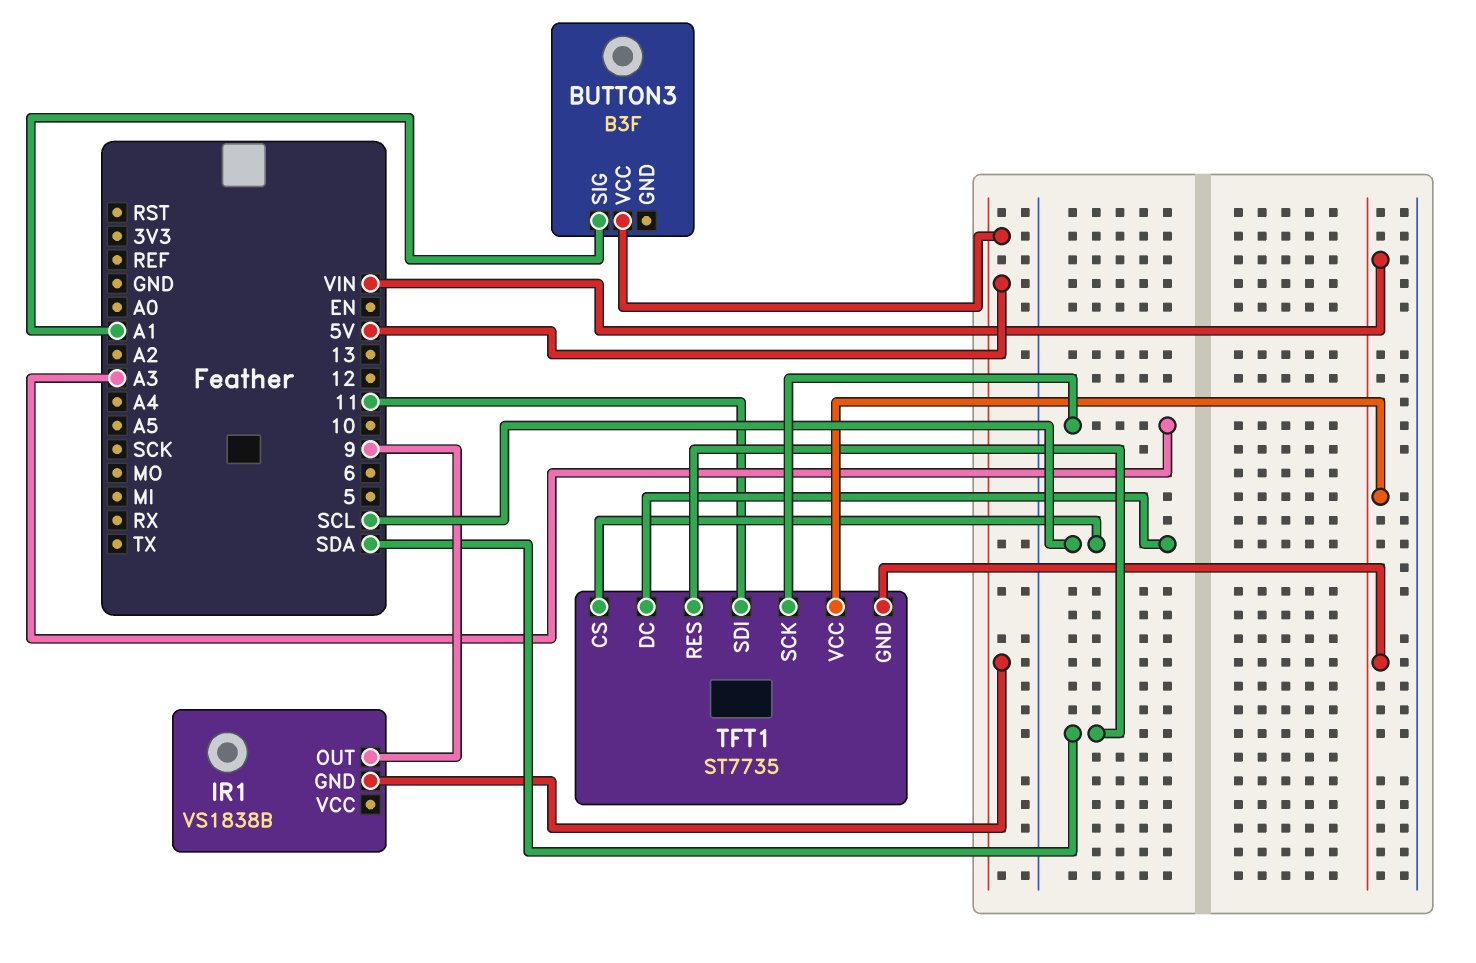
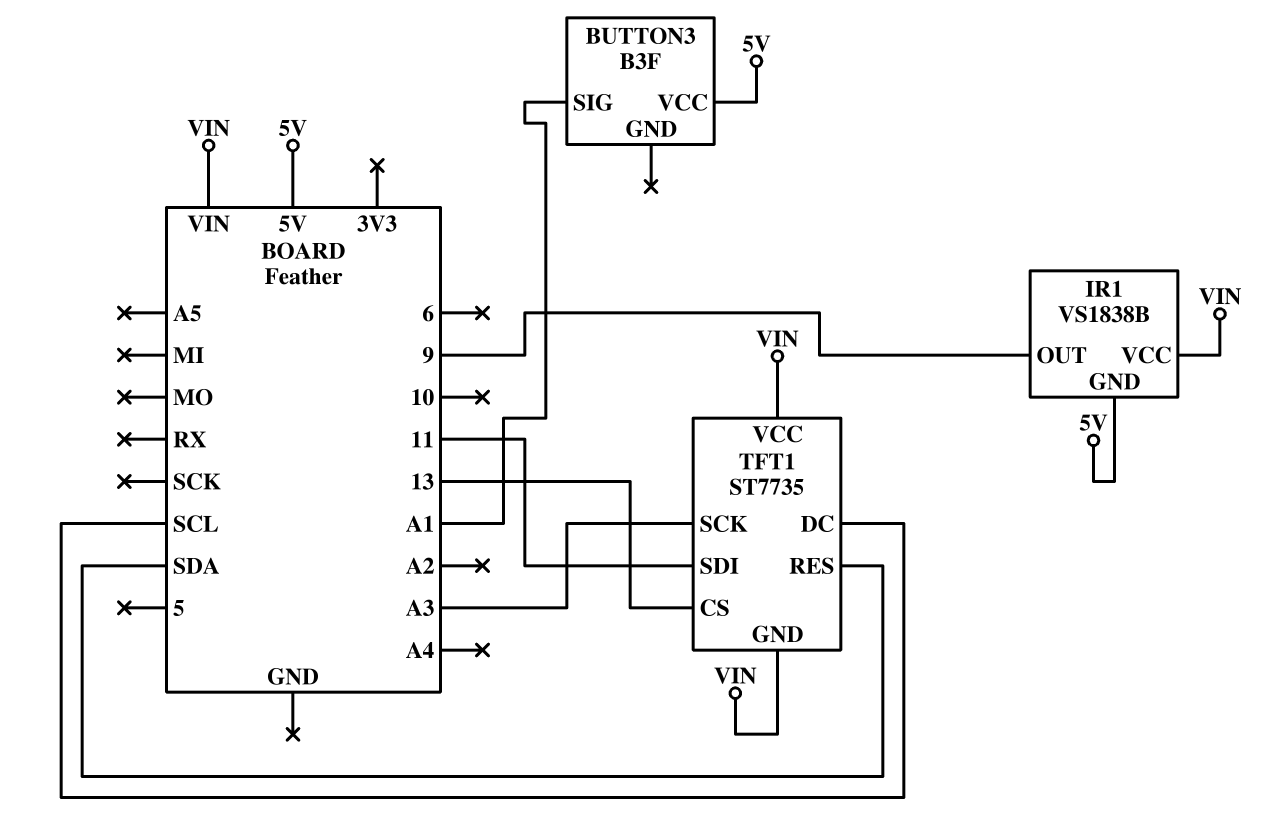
IR1 pin VCC: none -> VIN
TFT1 pin CS: SCL -> 13

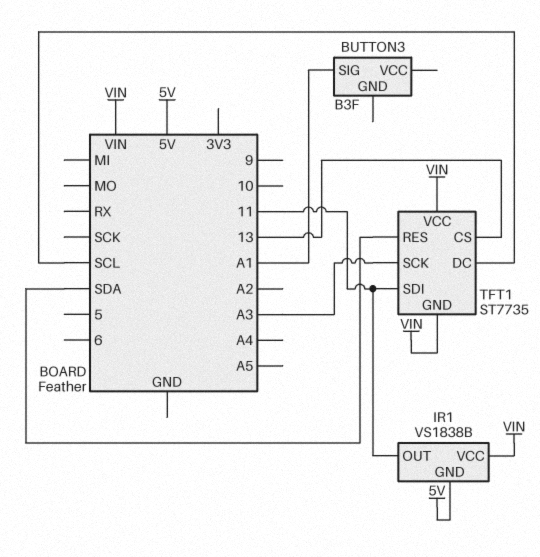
BUTTON3 pin VCC: 5V -> none
IR1 pin OUT: 9 -> 11

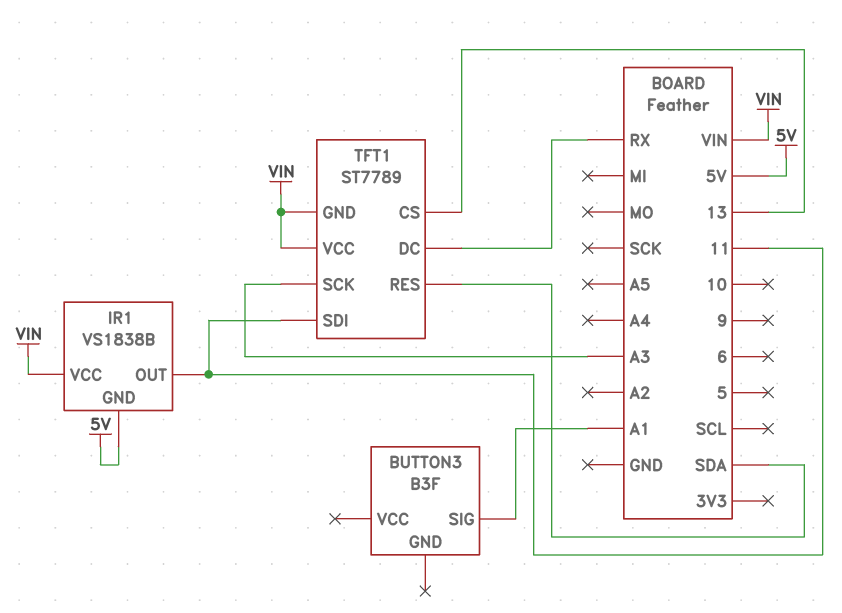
TFT1: ST7735 -> ST7789
TFT1 pin DC: SCL -> RX

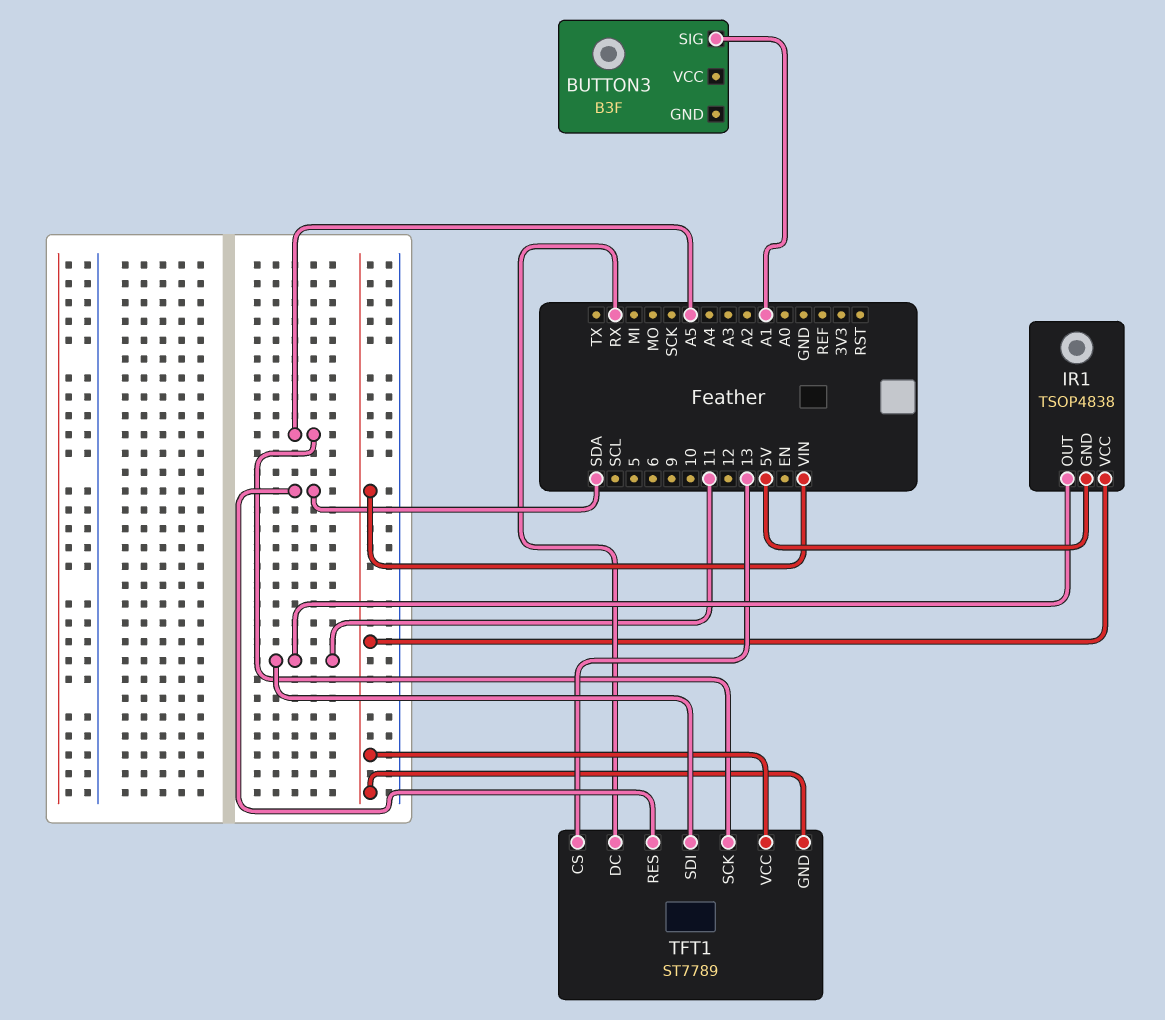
IR1: VS1838B -> TSOP4838
TFT1 pin SCK: A3 -> A5

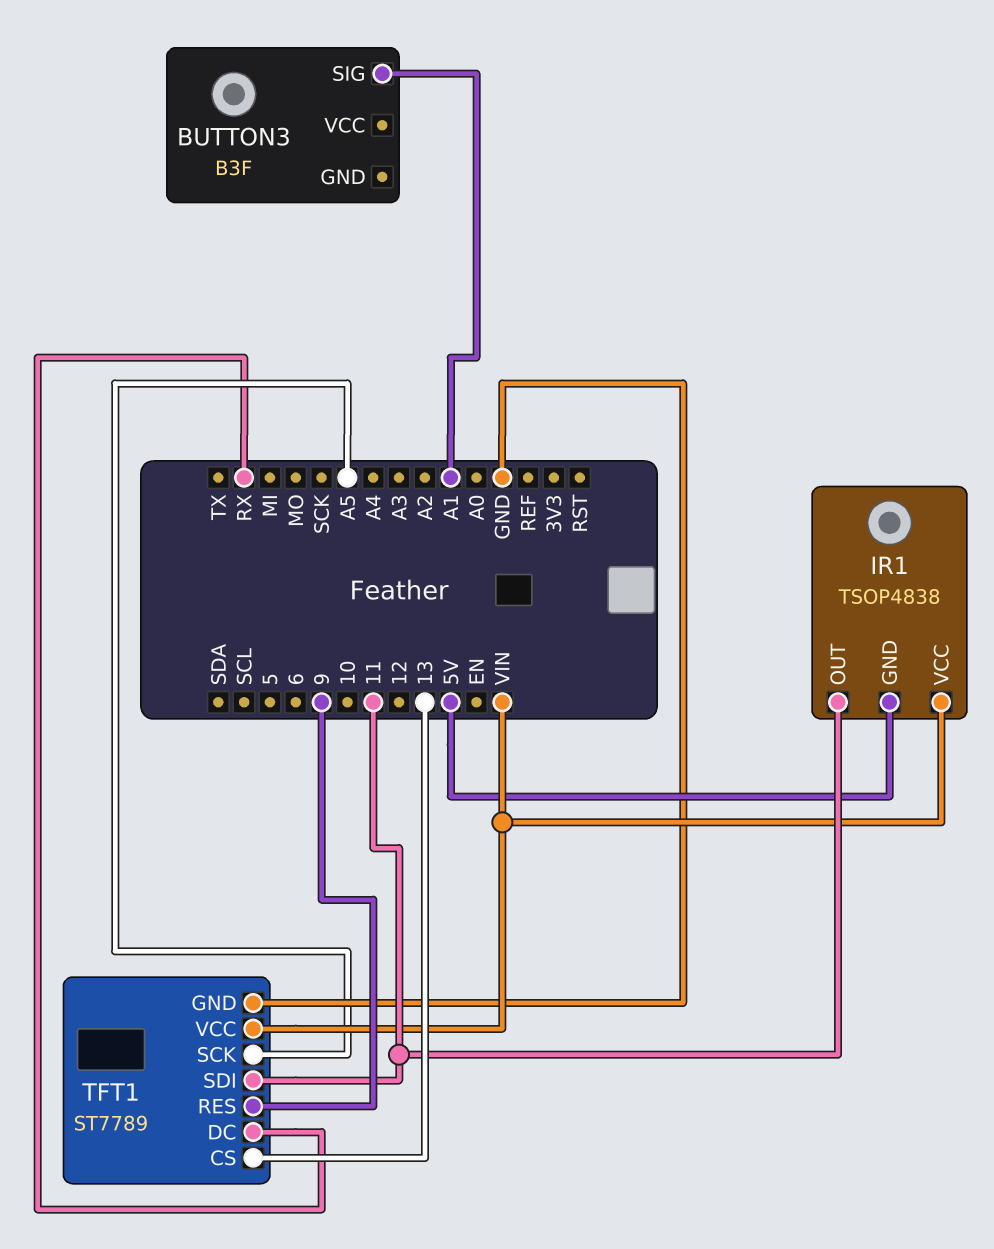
TFT1 pin GND: VIN -> GND
TFT1 pin RES: SDA -> 9

